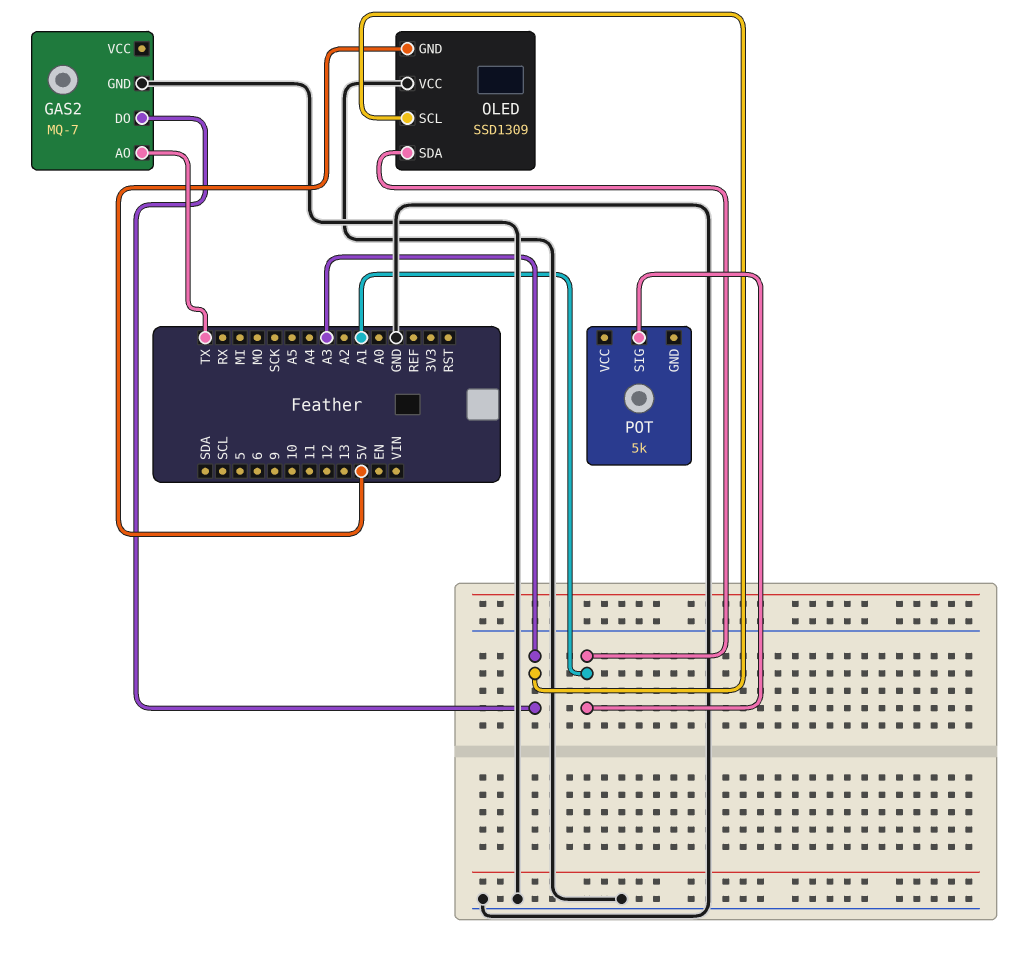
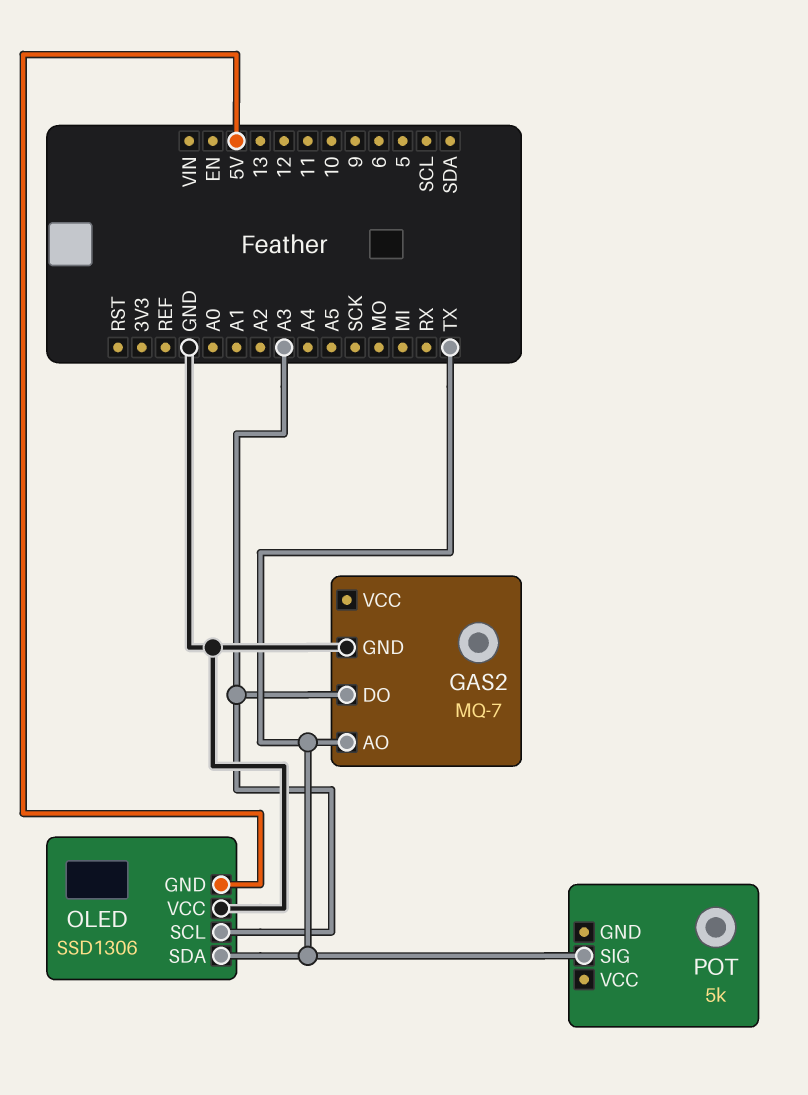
OLED: SSD1309 -> SSD1306
OLED pin SDA: A1 -> TX
POT pin SIG: A1 -> TX

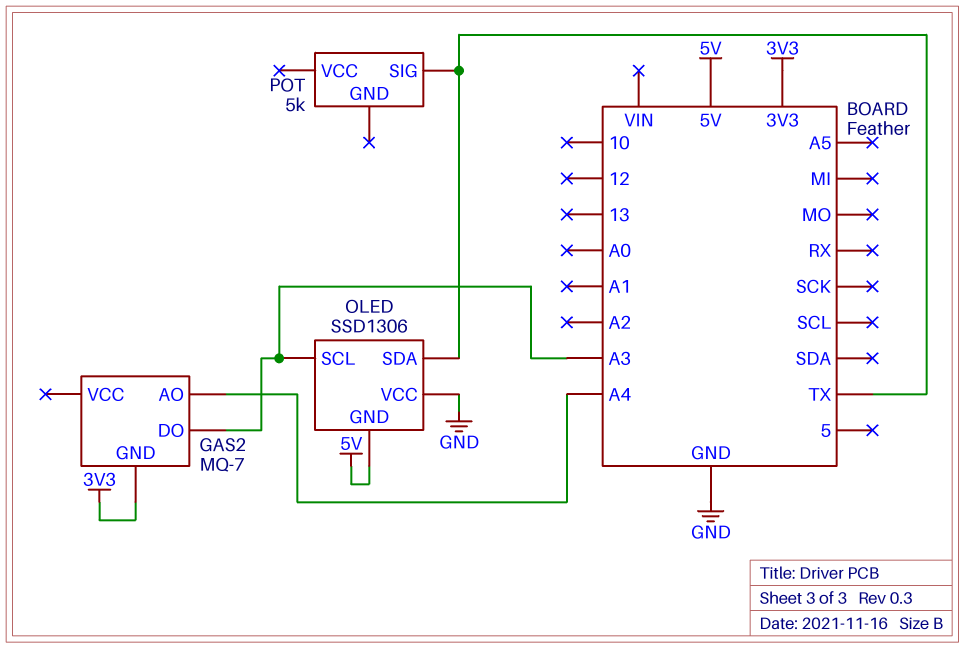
GAS2 pin AO: TX -> A4
GAS2 pin GND: GND -> 3V3

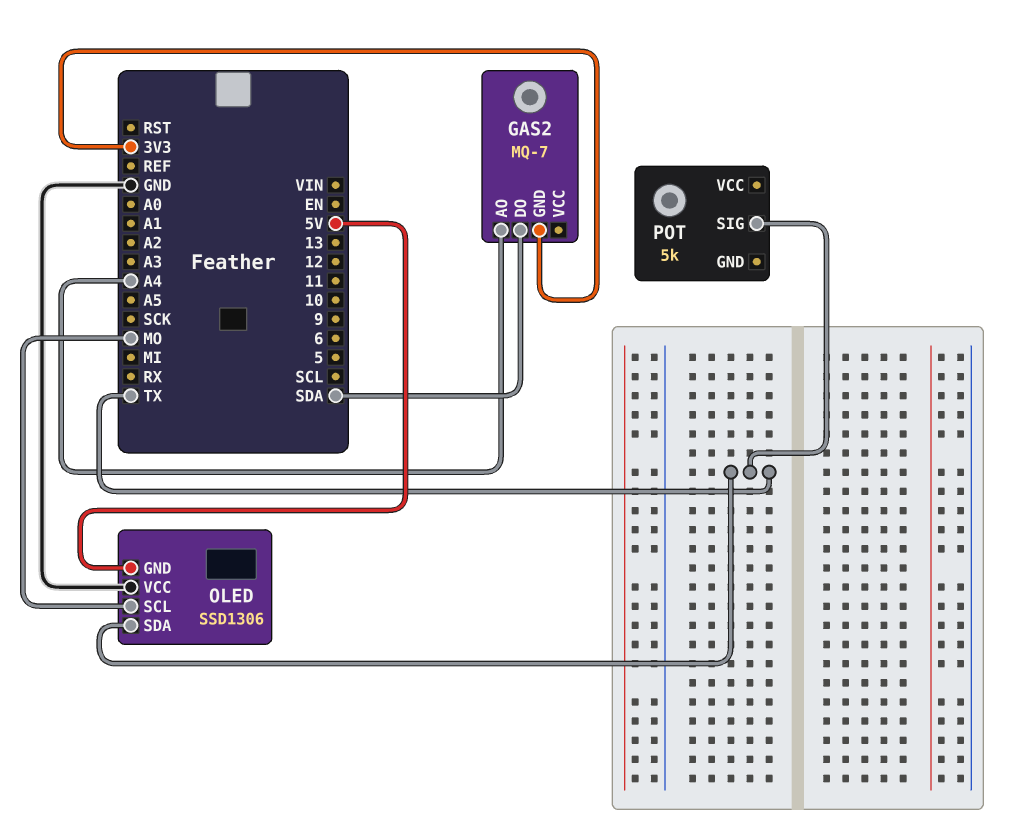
GAS2 pin DO: A3 -> SDA
OLED pin SCL: A3 -> MO

